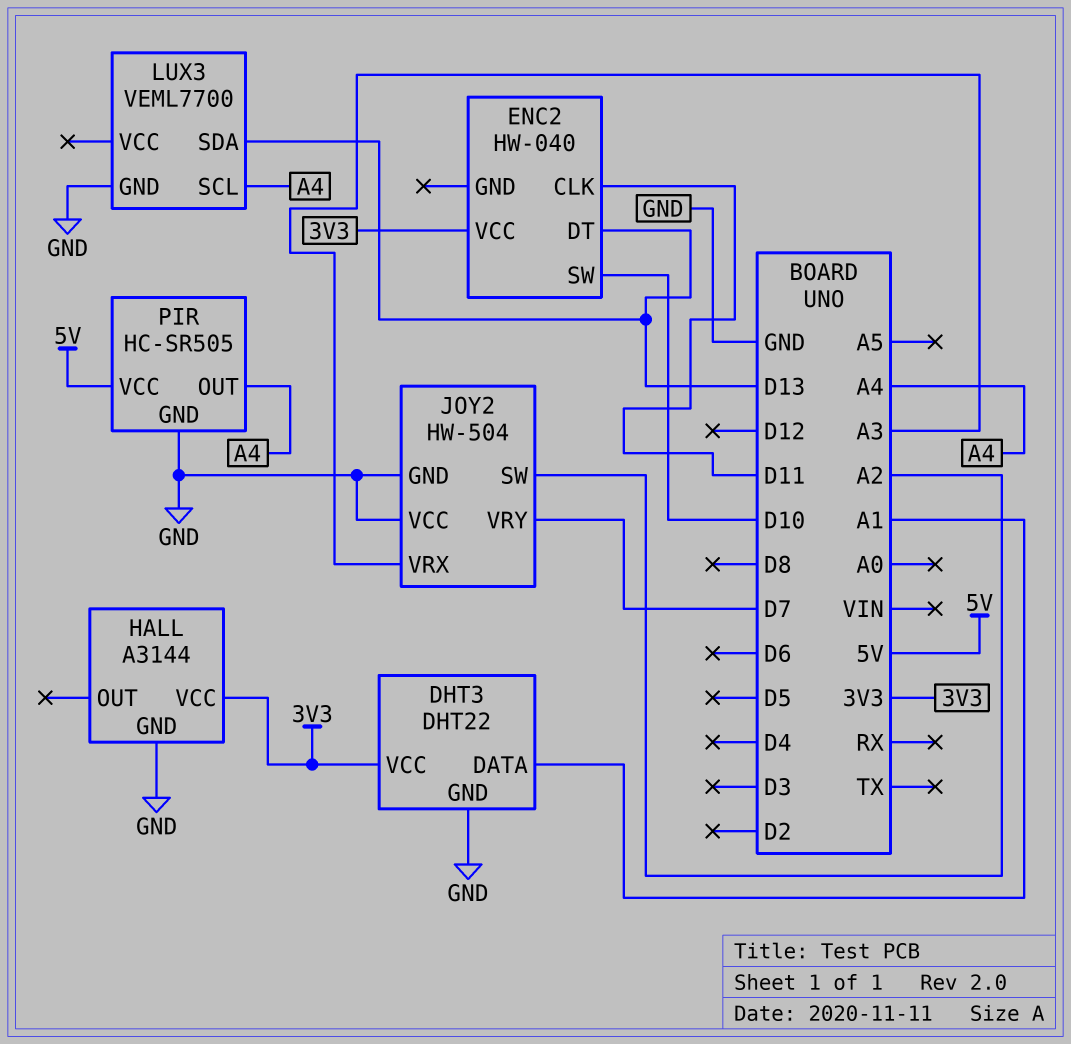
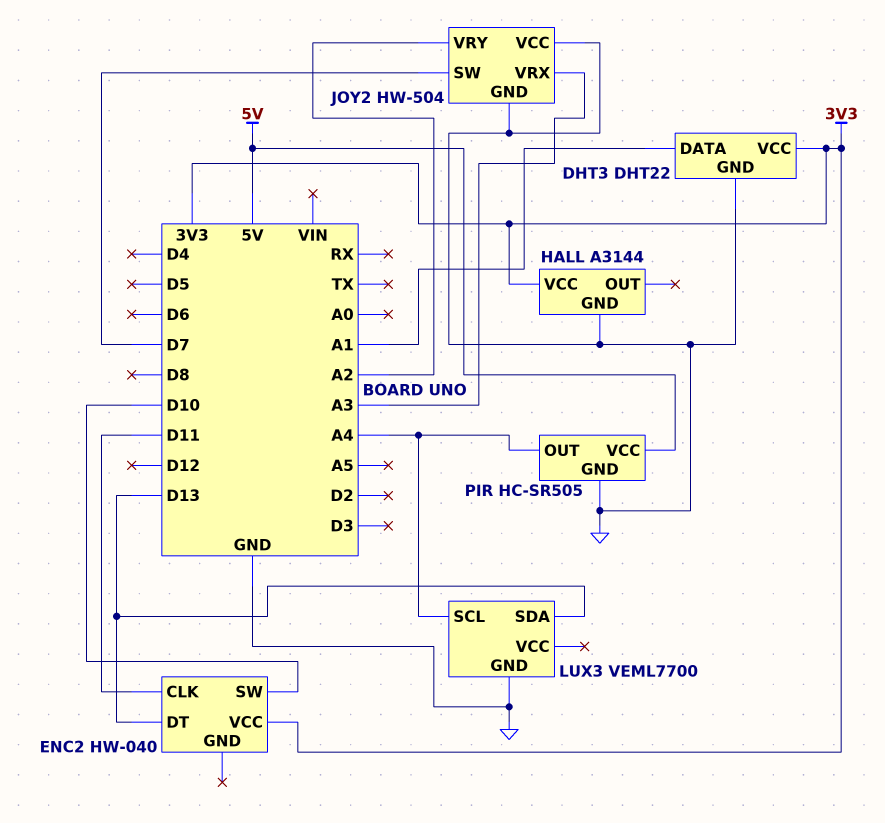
JOY2 pin SW: A2 -> D7
JOY2 pin VRY: D7 -> A2

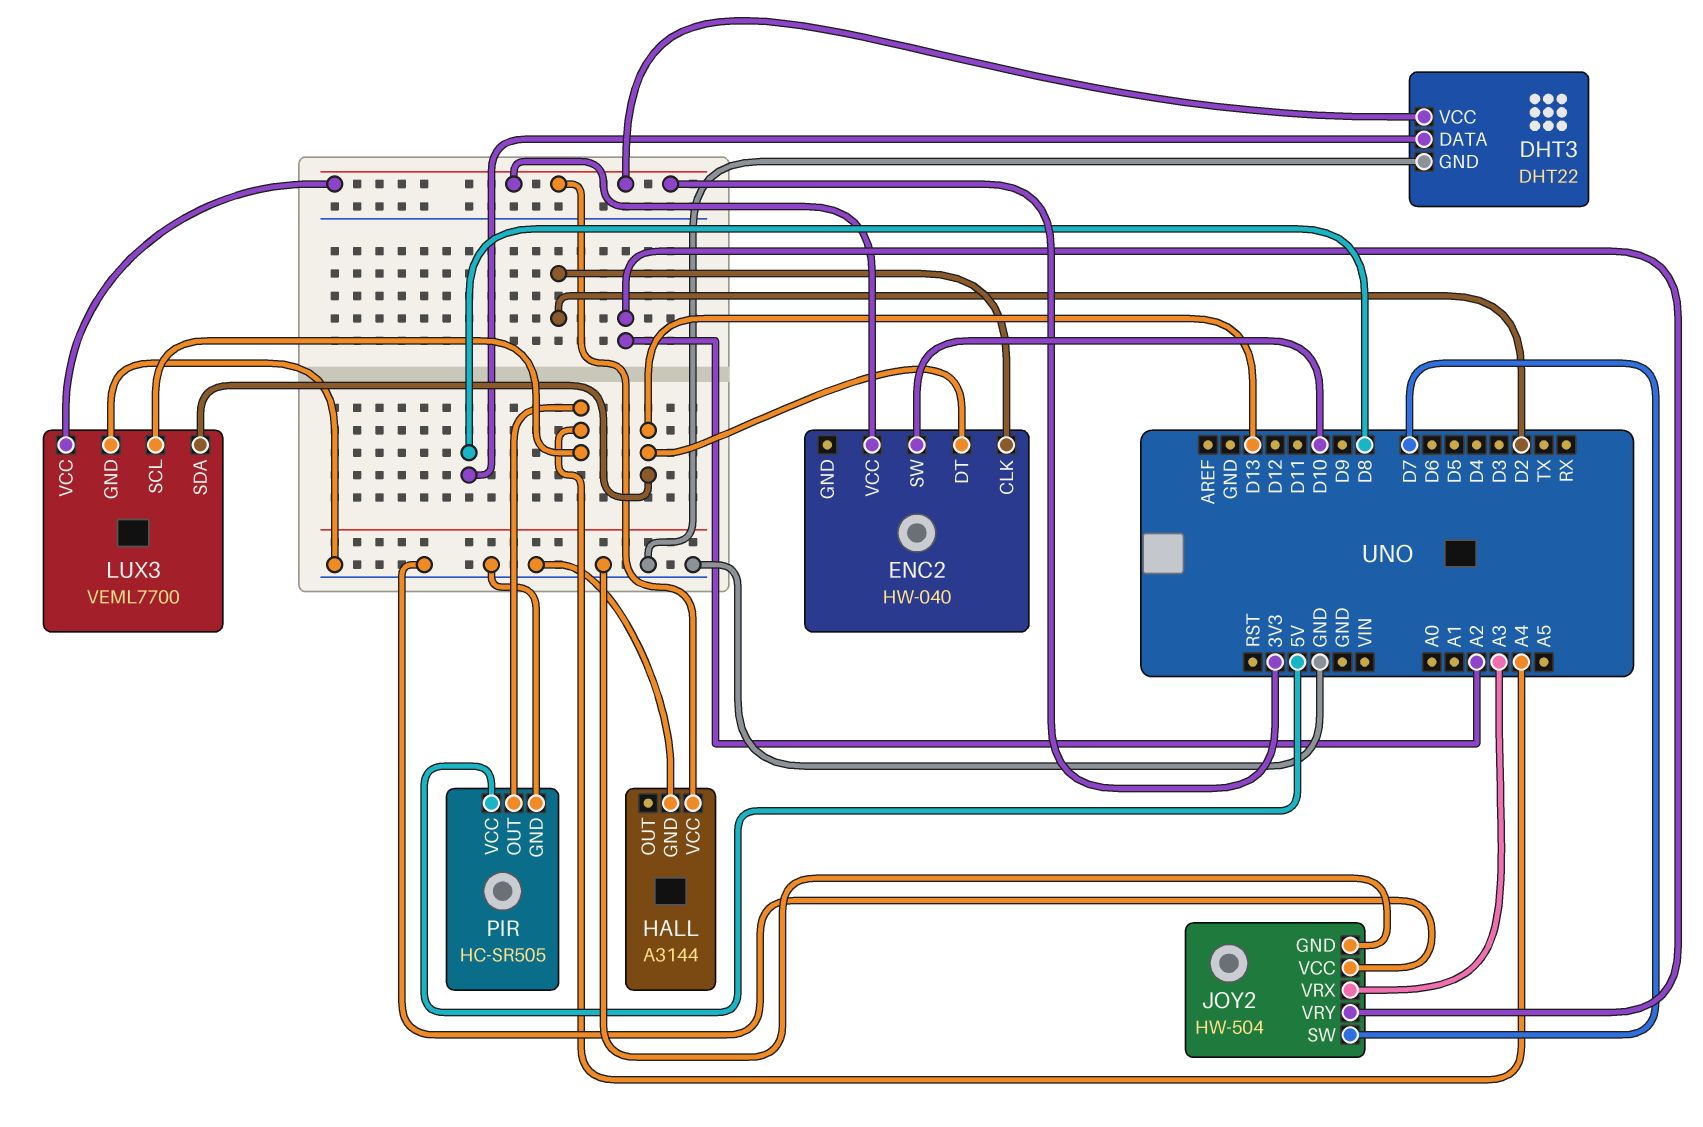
DHT3 pin DATA: A1 -> D8
ENC2 pin CLK: D11 -> D2
LUX3 pin VCC: none -> 3V3

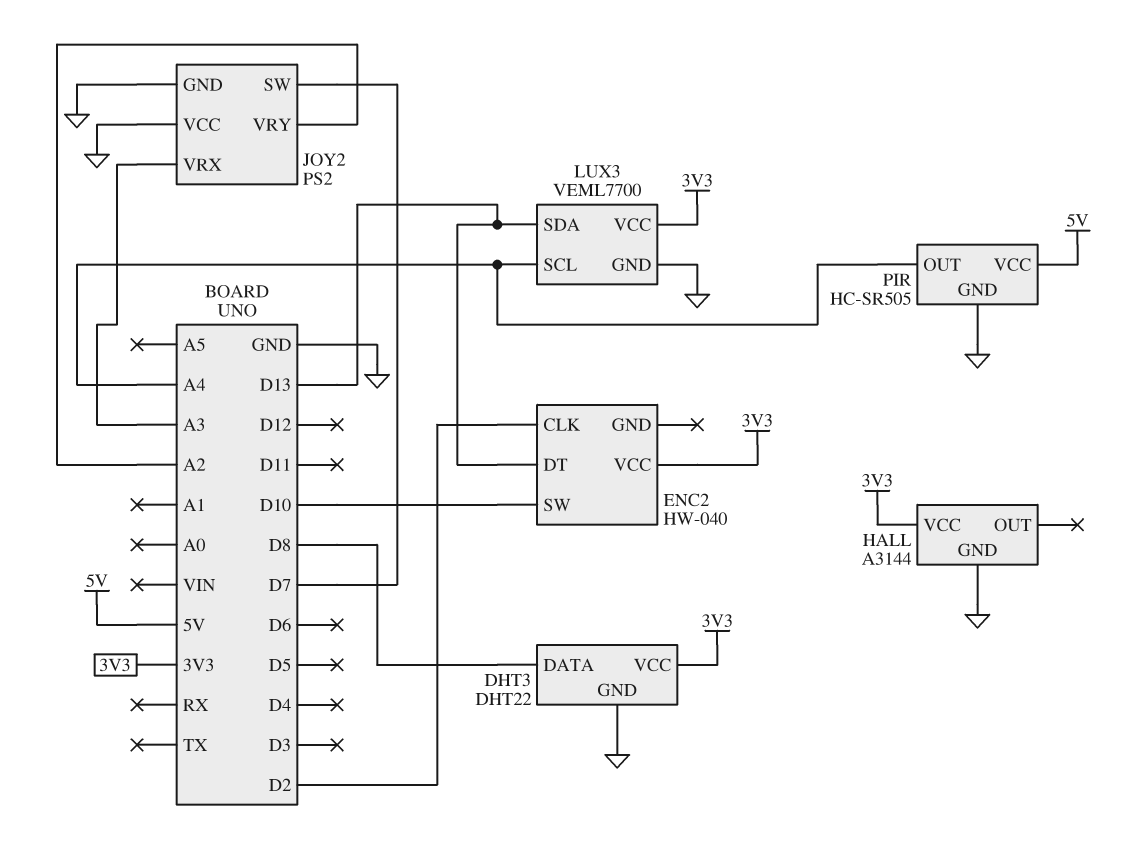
JOY2: HW-504 -> PS2

